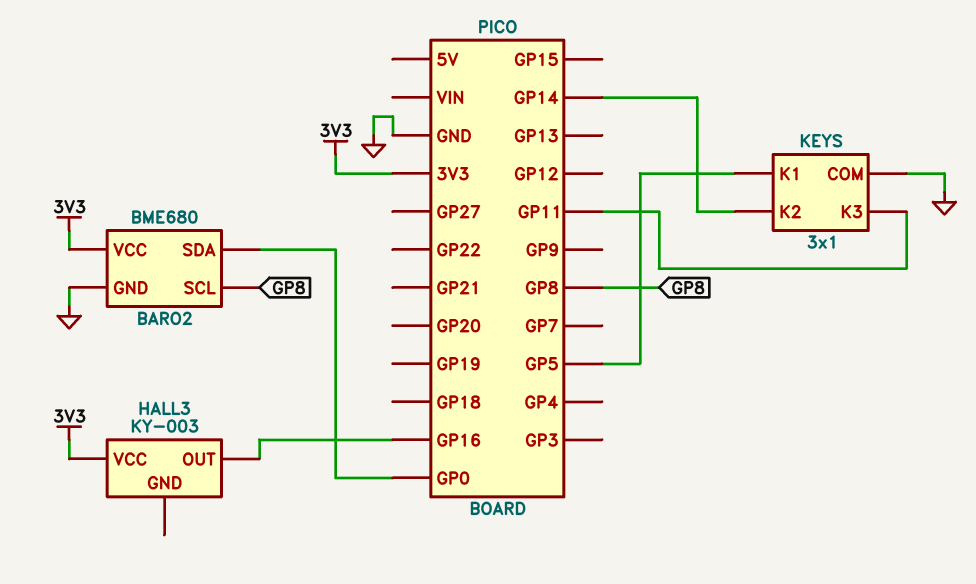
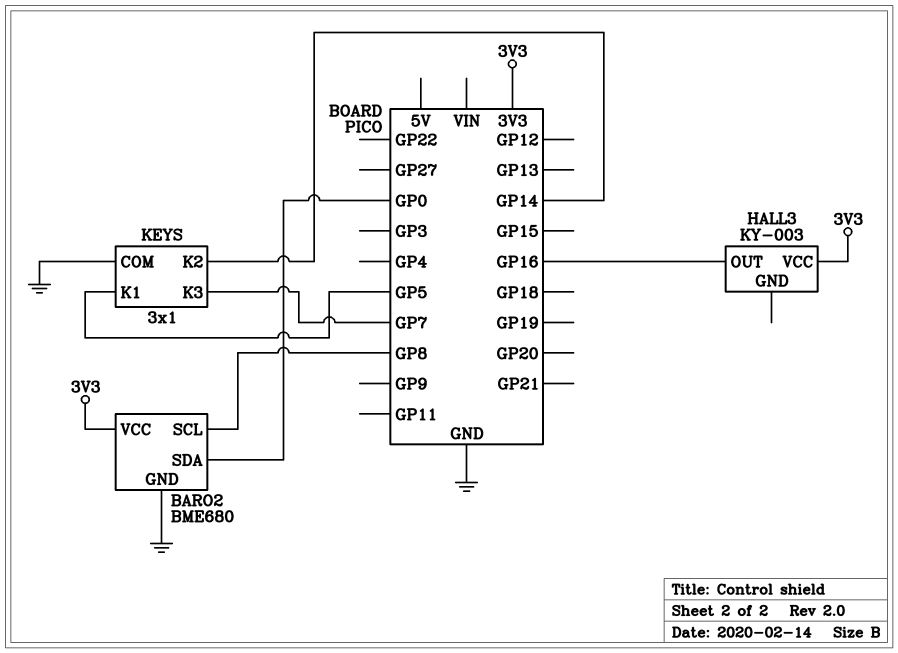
KEYS pin K3: GP11 -> GP7

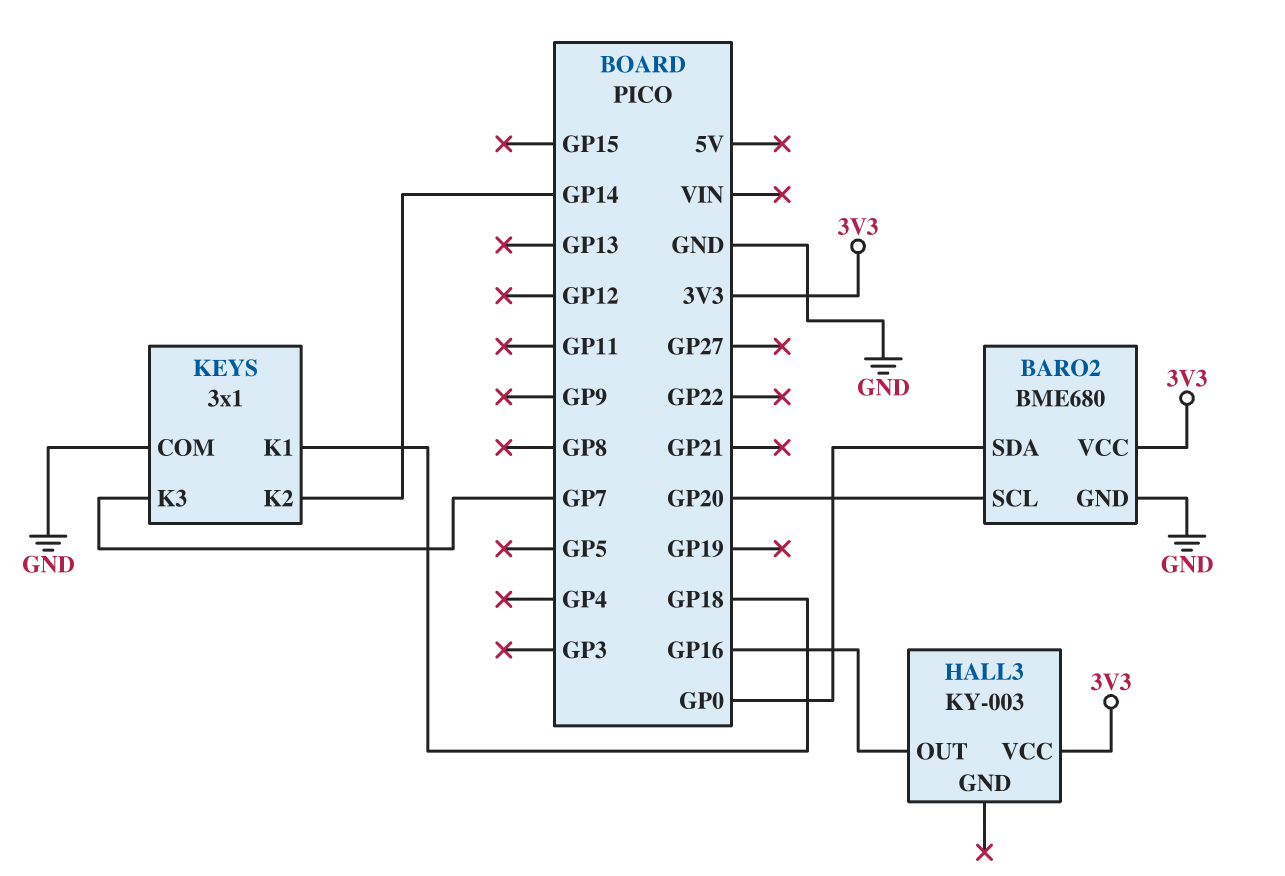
BARO2 pin SCL: GP8 -> GP20
KEYS pin K1: GP5 -> GP18

